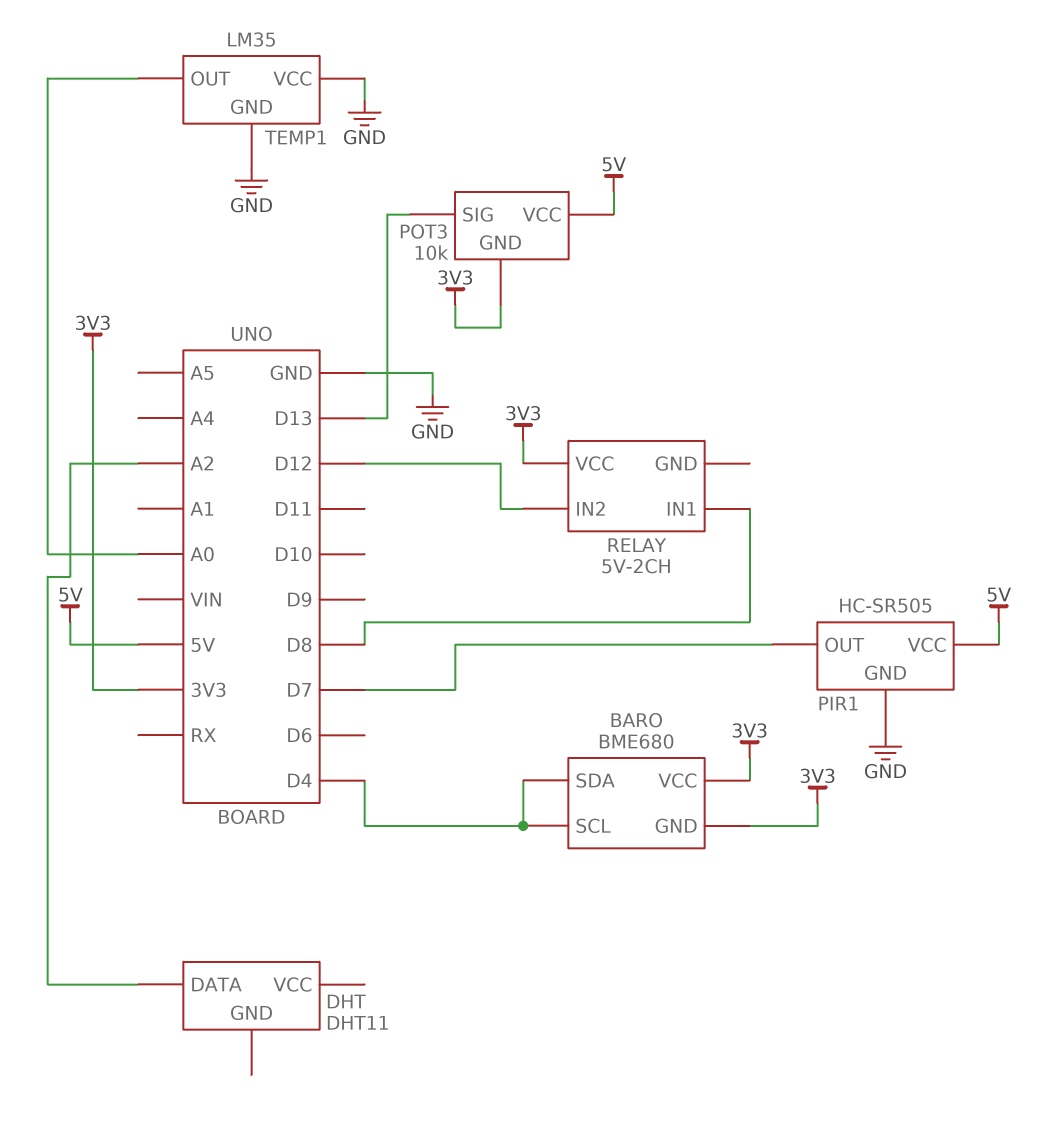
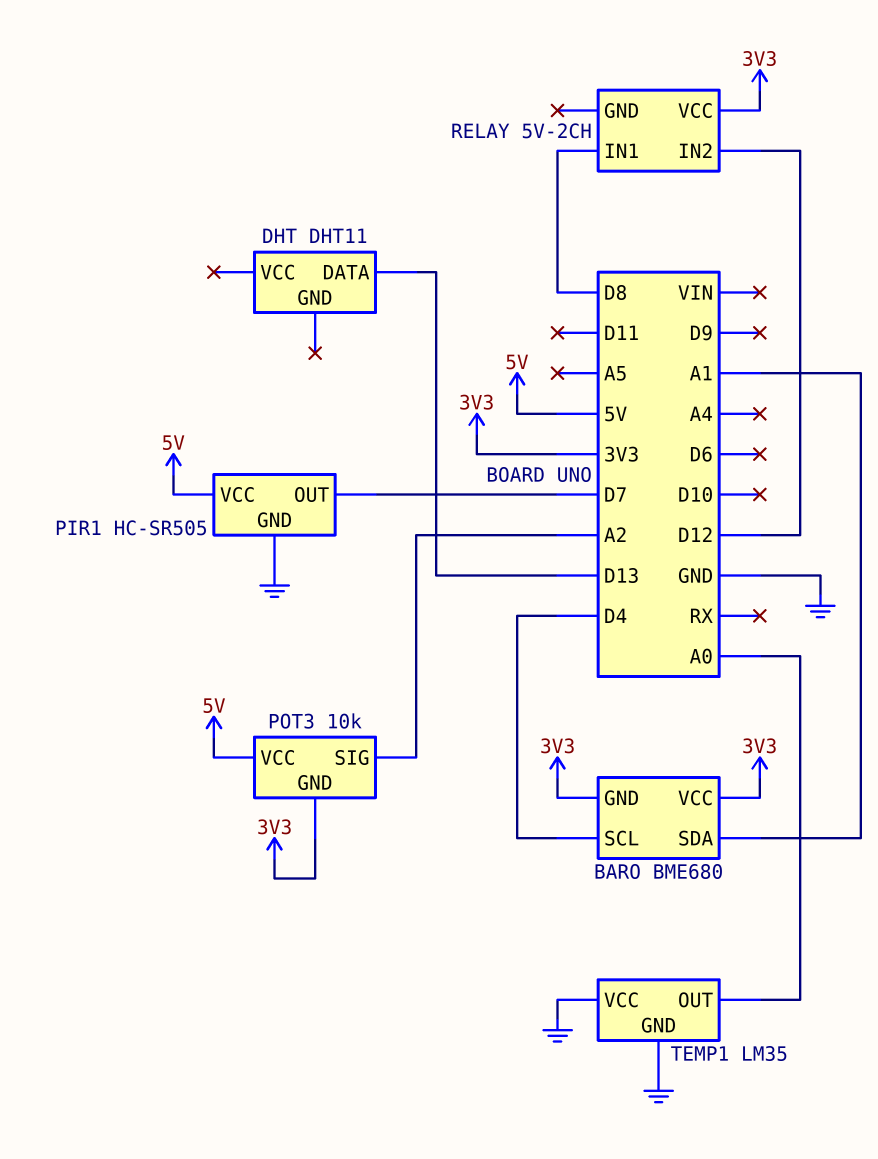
BARO pin SDA: D4 -> A1
DHT pin DATA: A2 -> D13
POT3 pin SIG: D13 -> A2

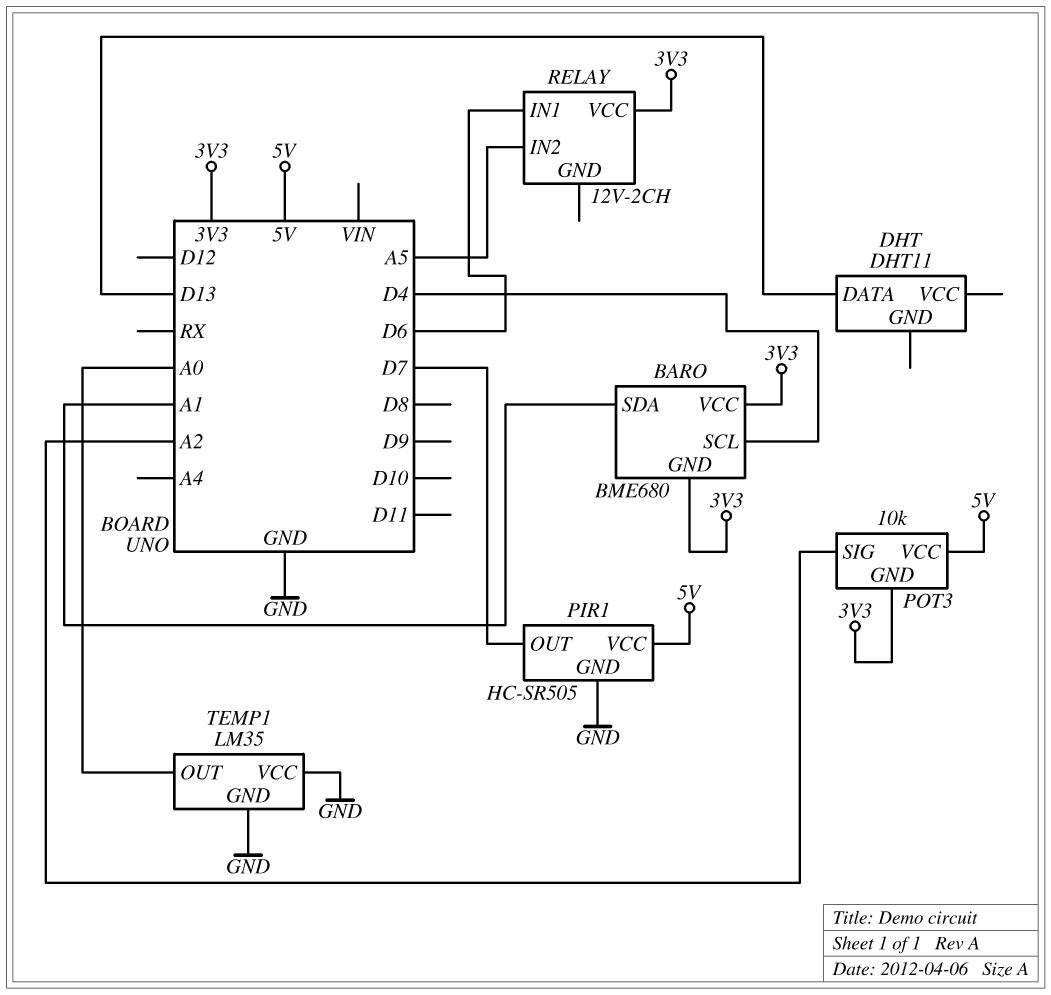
RELAY: 5V-2CH -> 12V-2CH
RELAY pin IN1: D8 -> D6
RELAY pin IN2: D12 -> A5

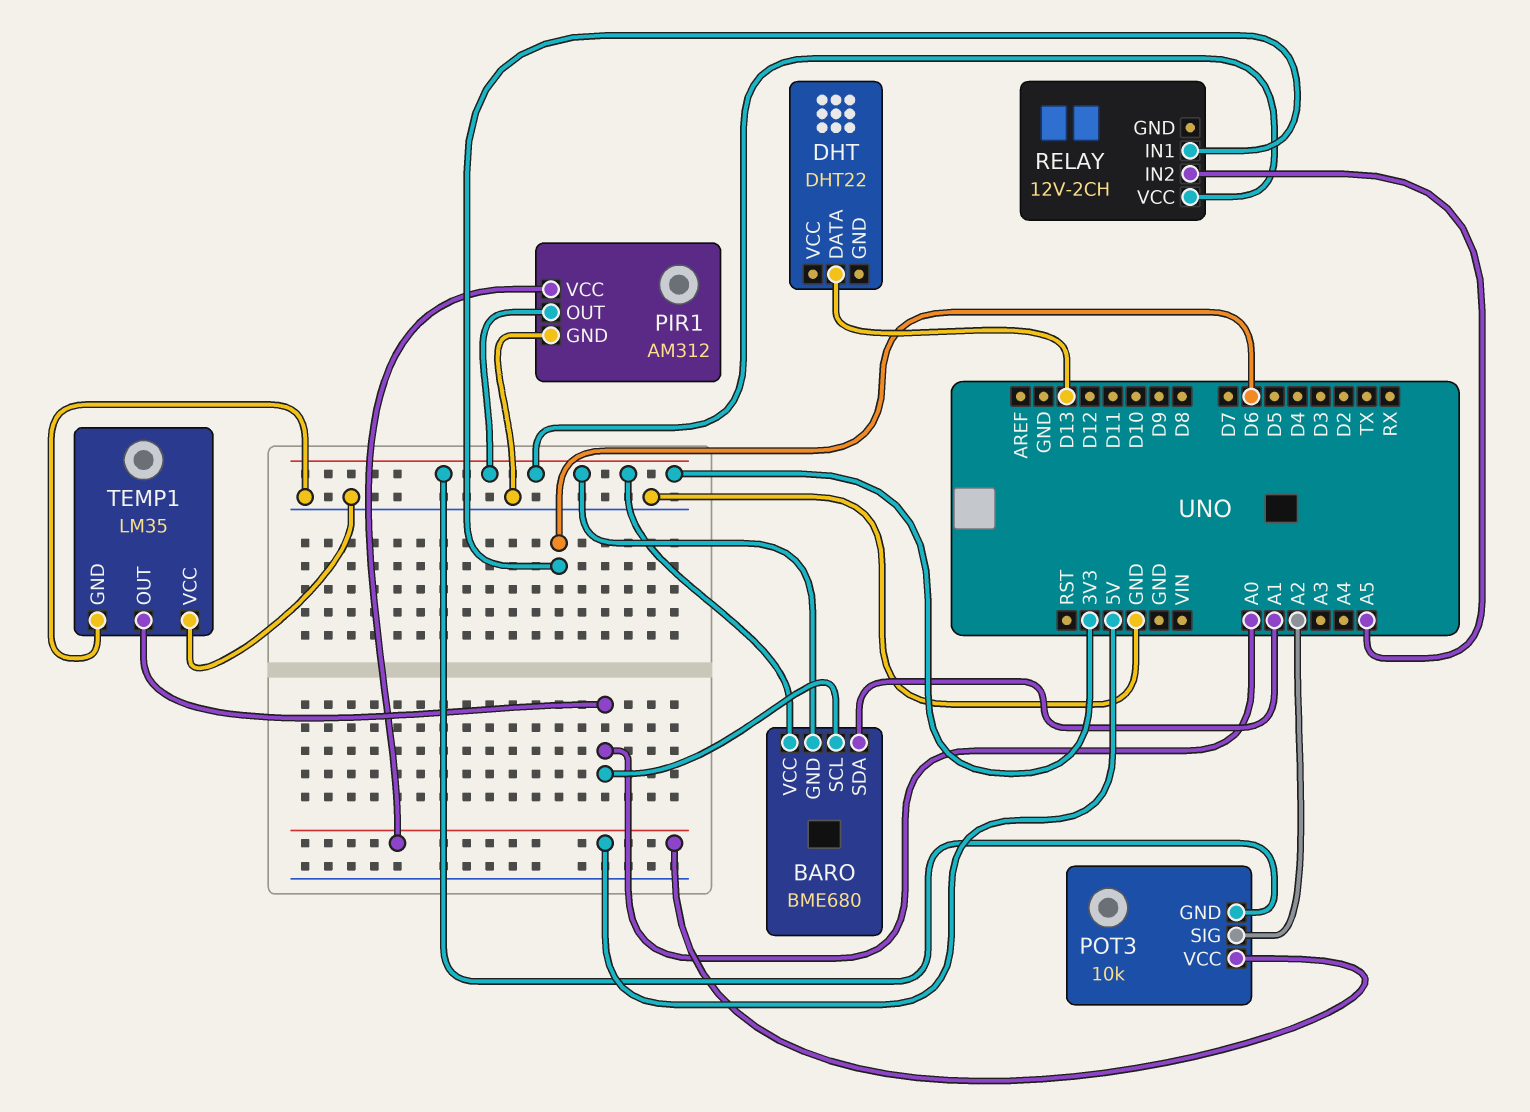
BARO pin SCL: D4 -> A0
DHT: DHT11 -> DHT22
PIR1: HC-SR505 -> AM312
PIR1 pin OUT: D7 -> 3V3

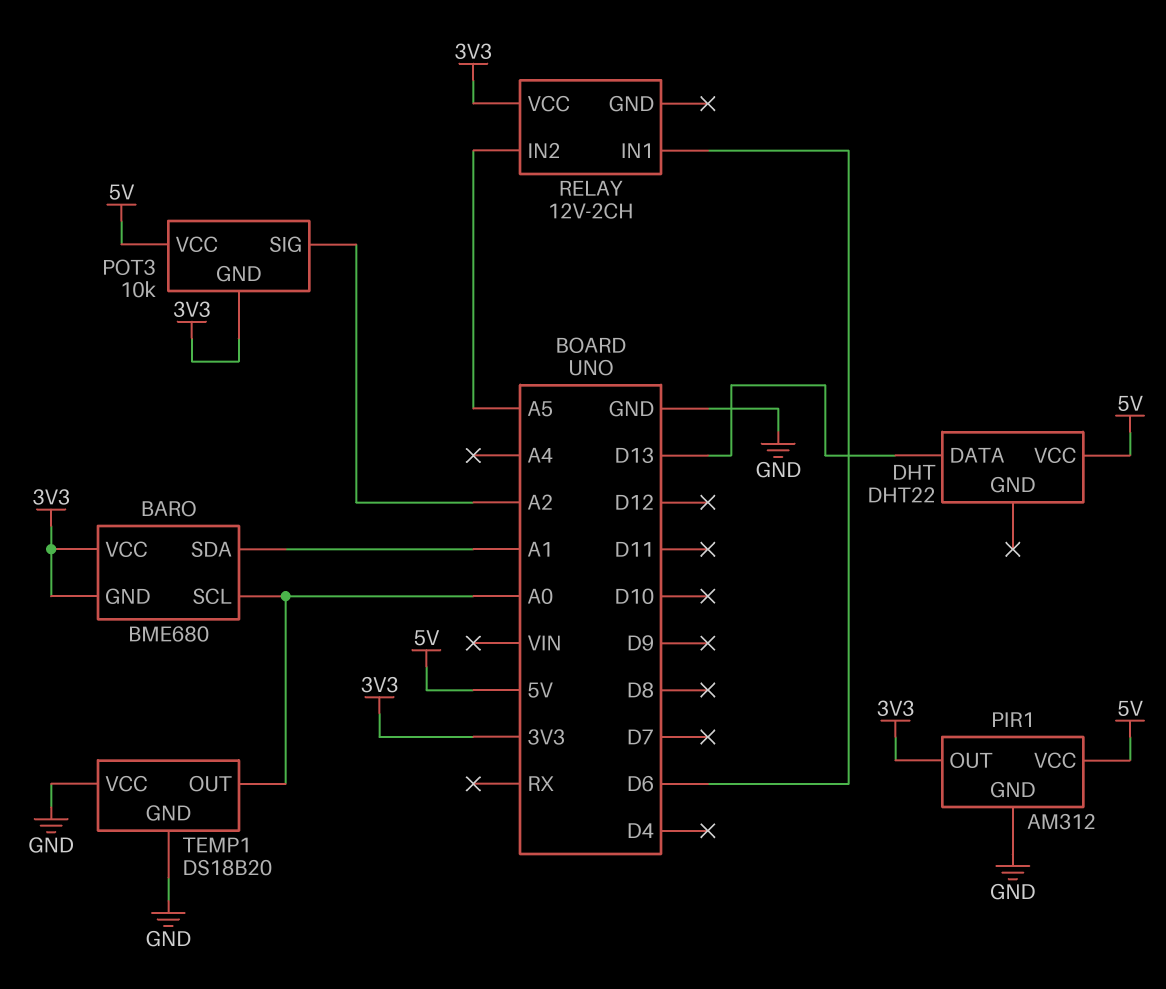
DHT pin VCC: none -> 5V
TEMP1: LM35 -> DS18B20

